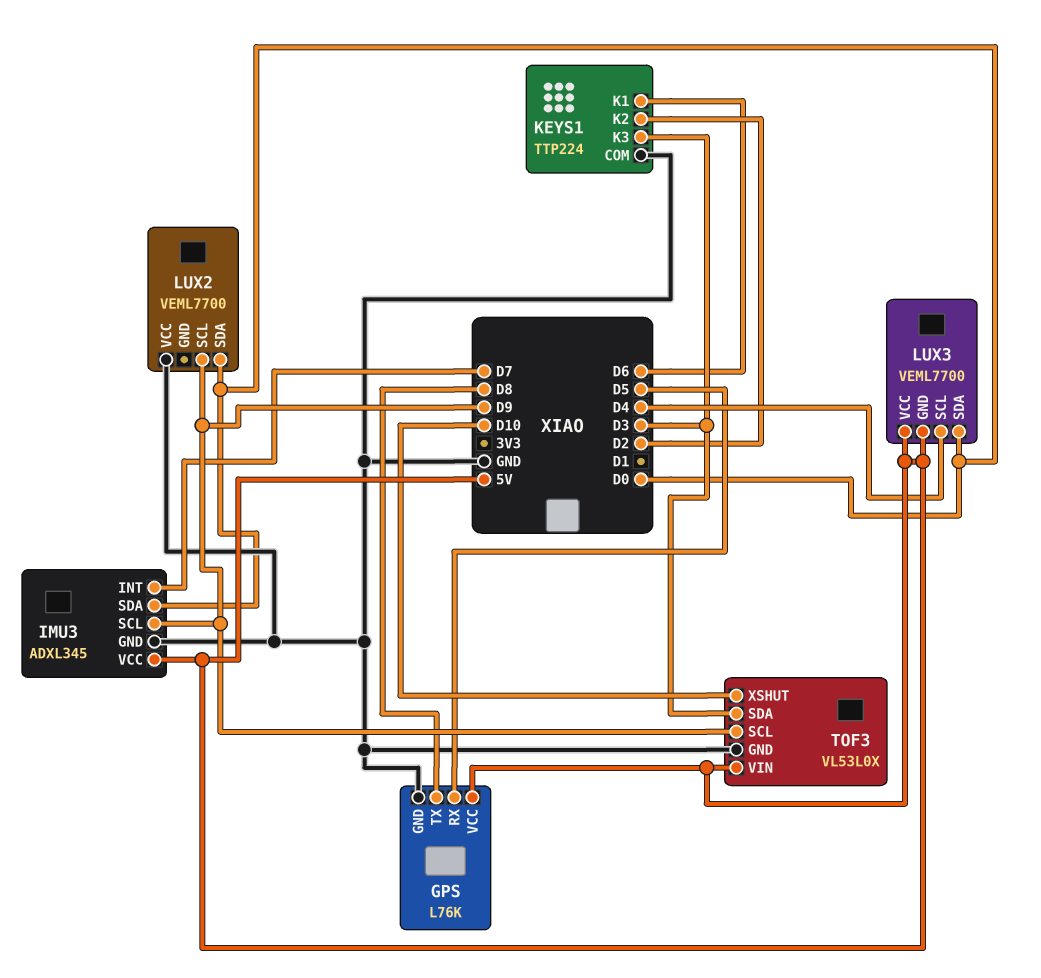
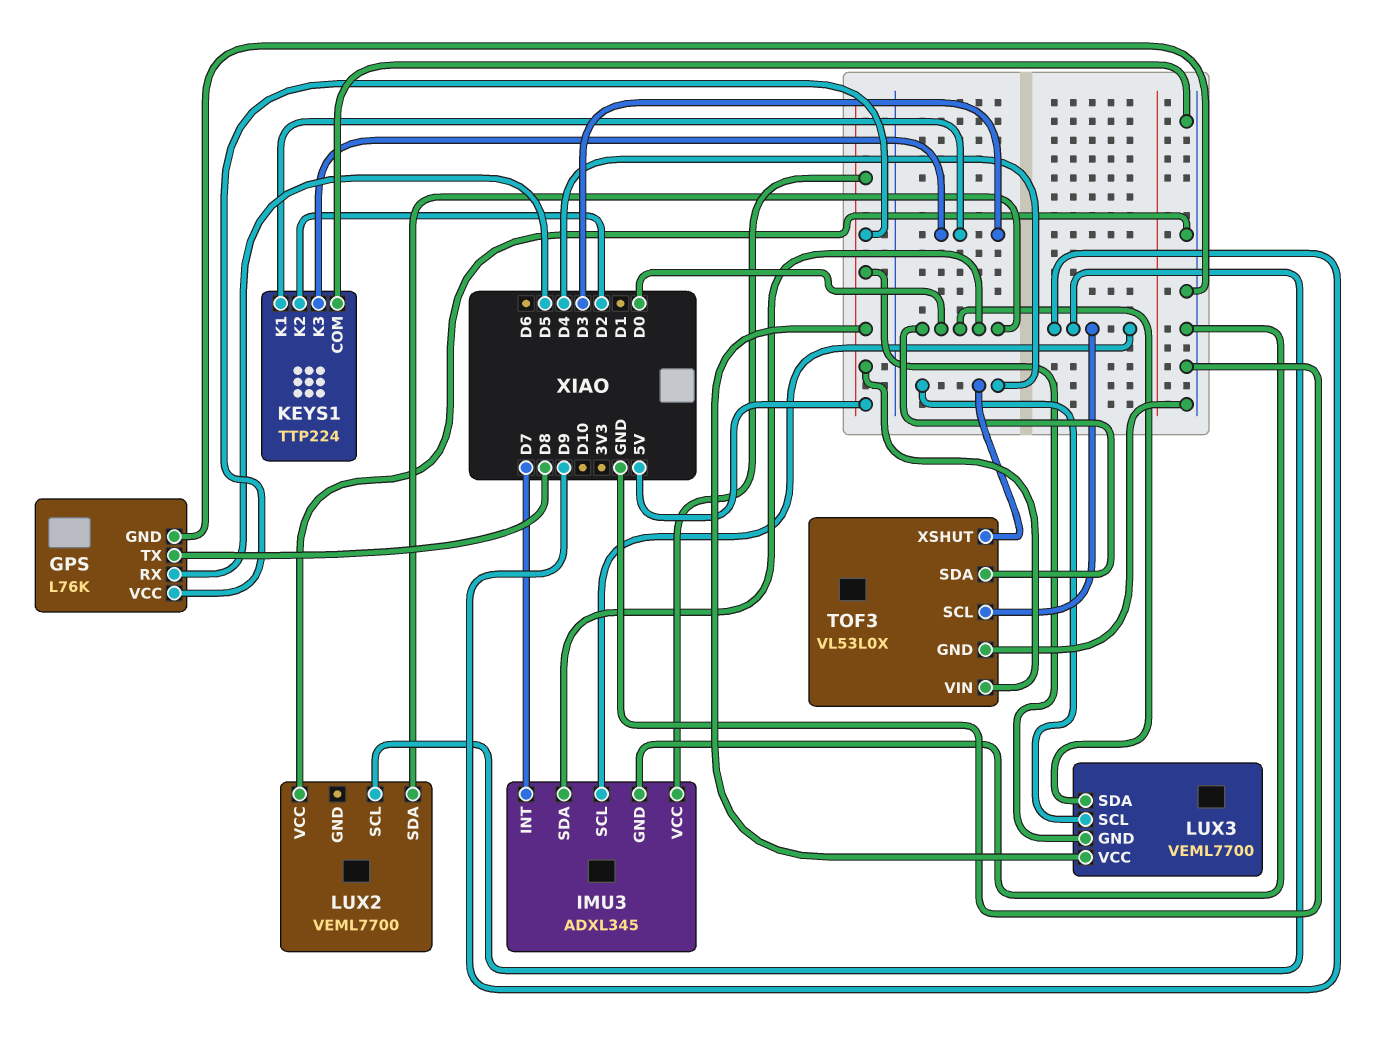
KEYS1 pin K1: D6 -> D3
TOF3 pin SDA: D3 -> D0
TOF3 pin XSHUT: D10 -> D4

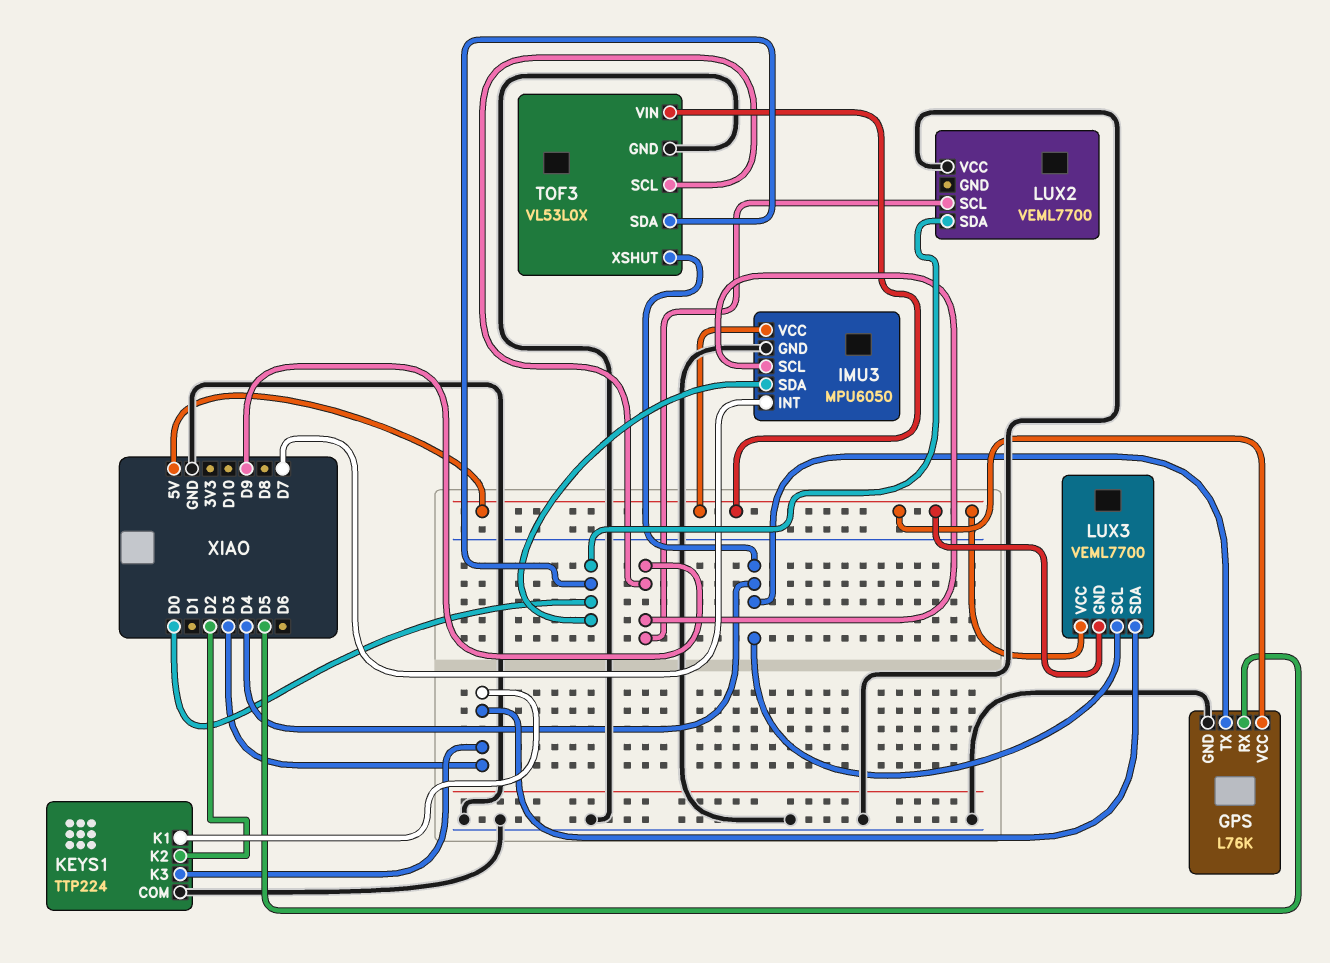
GPS pin TX: D8 -> D4
IMU3: ADXL345 -> MPU6050
LUX3 pin SDA: D0 -> D3

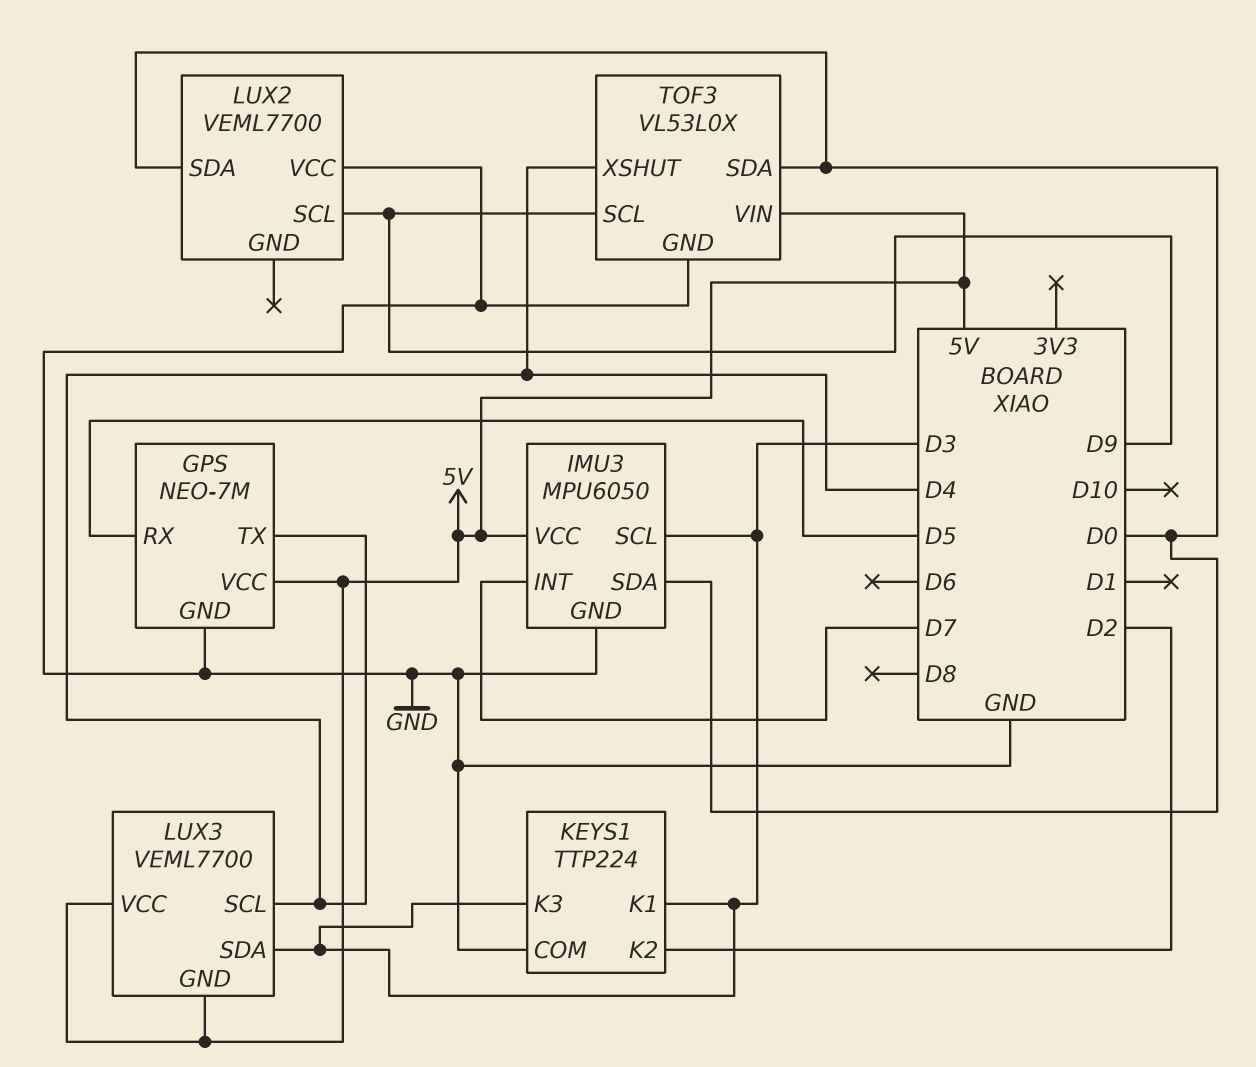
GPS: L76K -> NEO-7M
IMU3 pin SCL: D9 -> D3

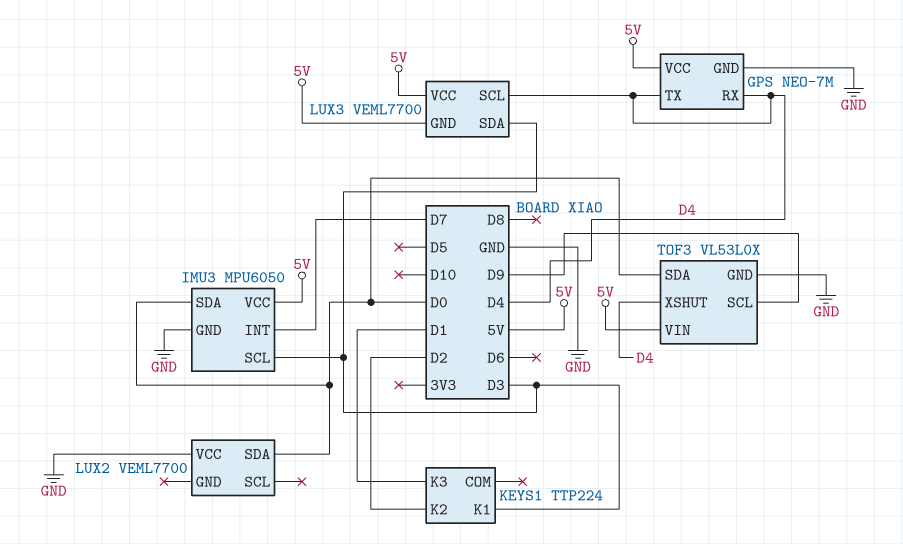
GPS pin RX: D5 -> D4
KEYS1 pin COM: GND -> none
KEYS1 pin K3: D3 -> D1
LUX2 pin SCL: D9 -> none

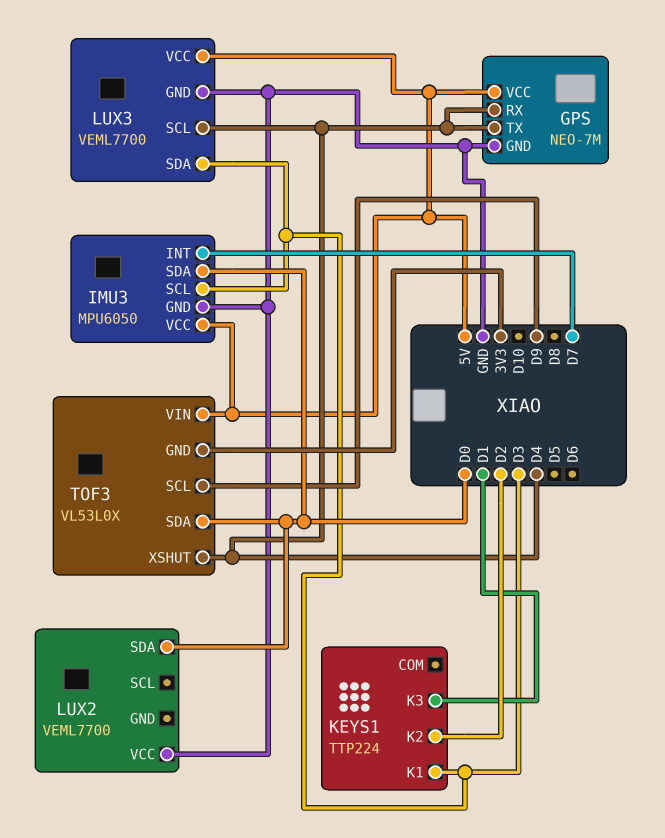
LUX3 pin GND: 5V -> GND
TOF3 pin GND: GND -> 3V3

